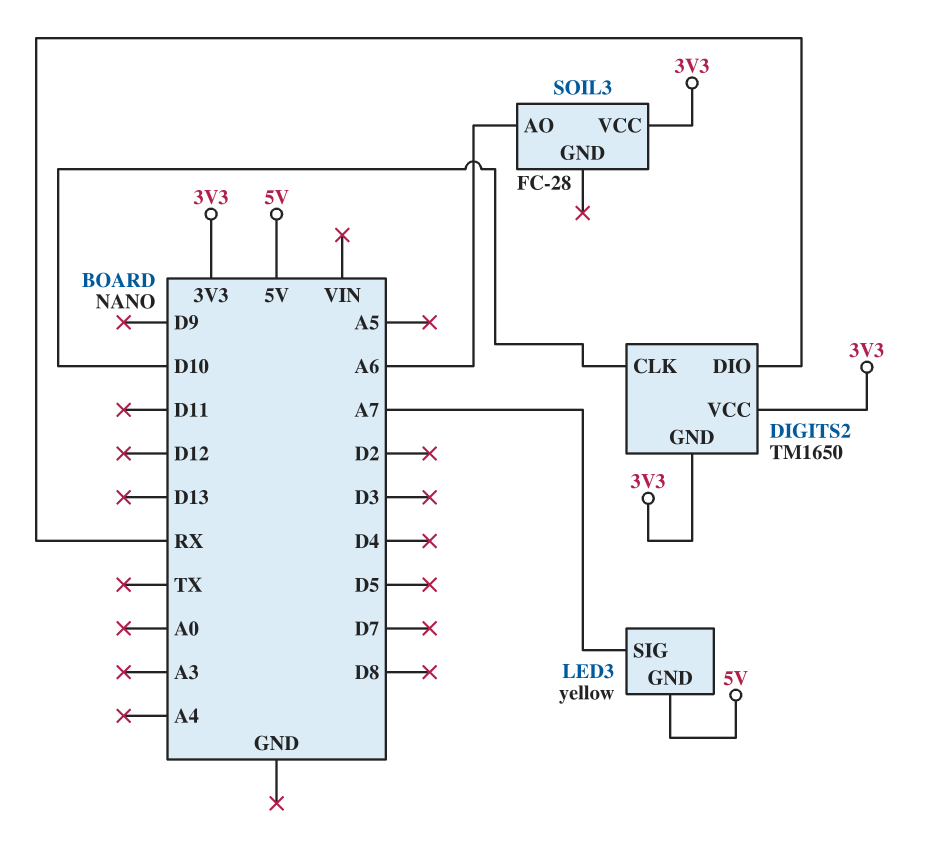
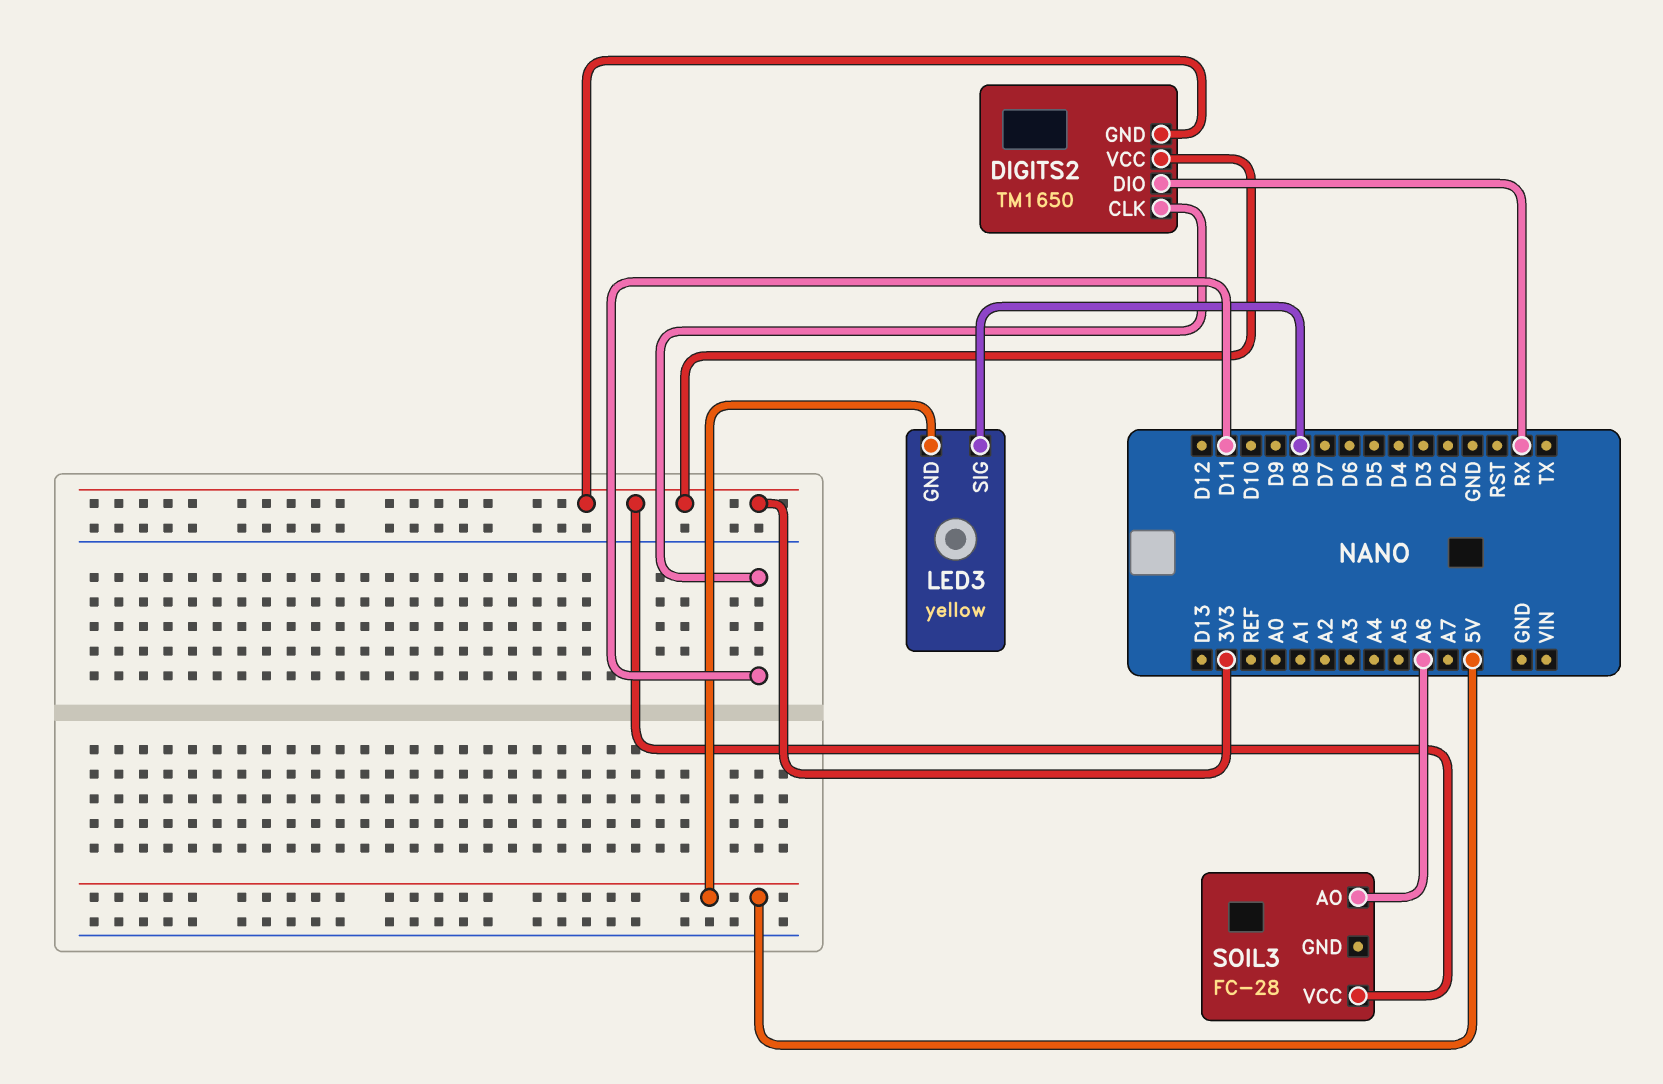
DIGITS2 pin CLK: D10 -> D11
LED3 pin SIG: A7 -> D8

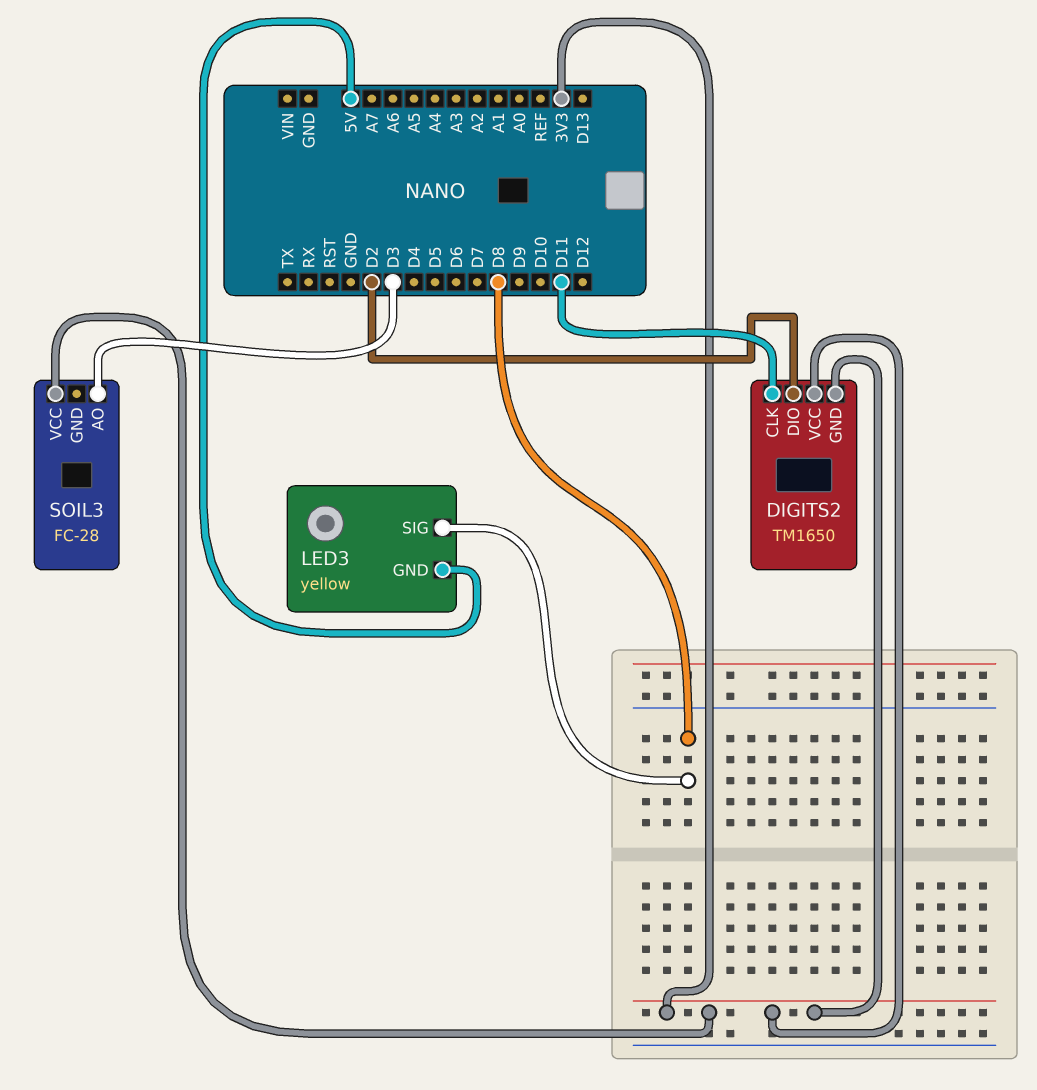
DIGITS2 pin DIO: RX -> D2
SOIL3 pin AO: A6 -> D3

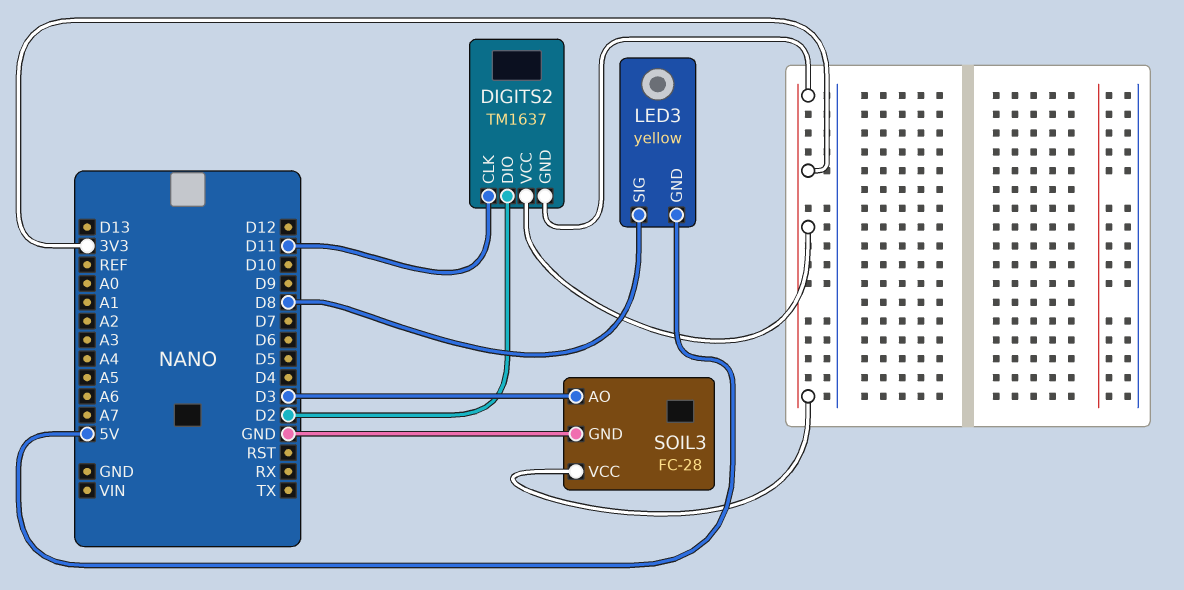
DIGITS2: TM1650 -> TM1637
SOIL3 pin GND: none -> GND

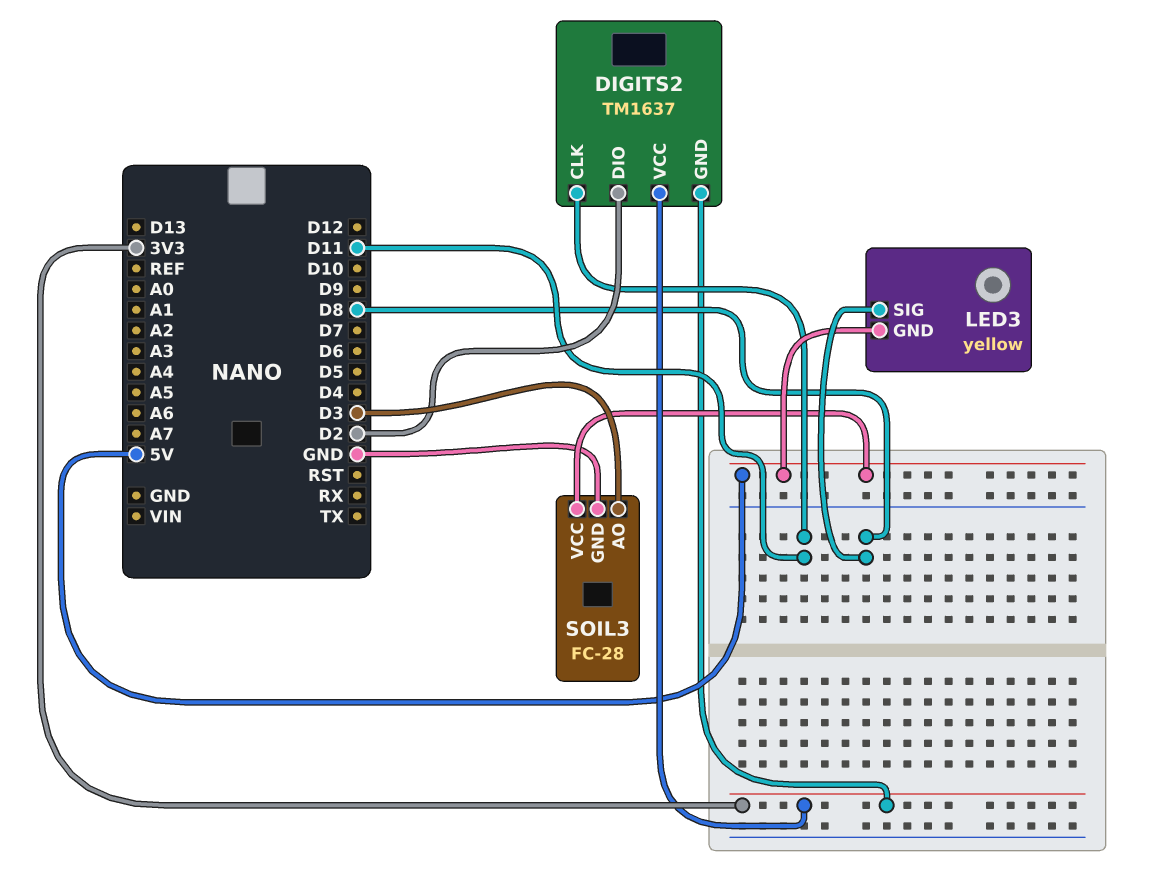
SOIL3 pin VCC: 3V3 -> 5V

